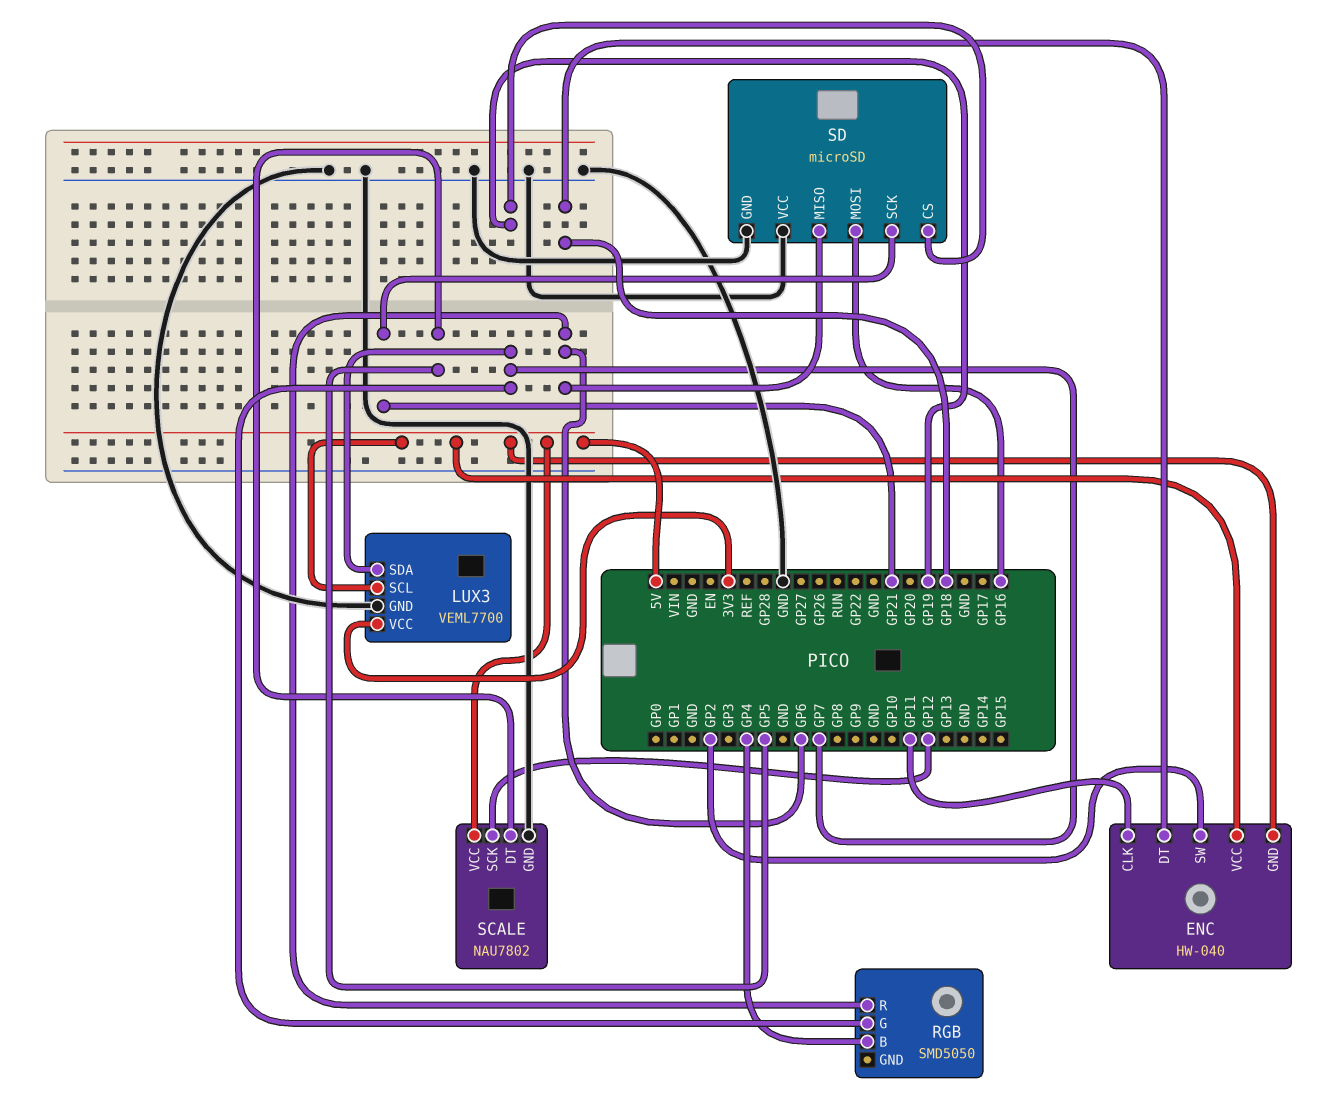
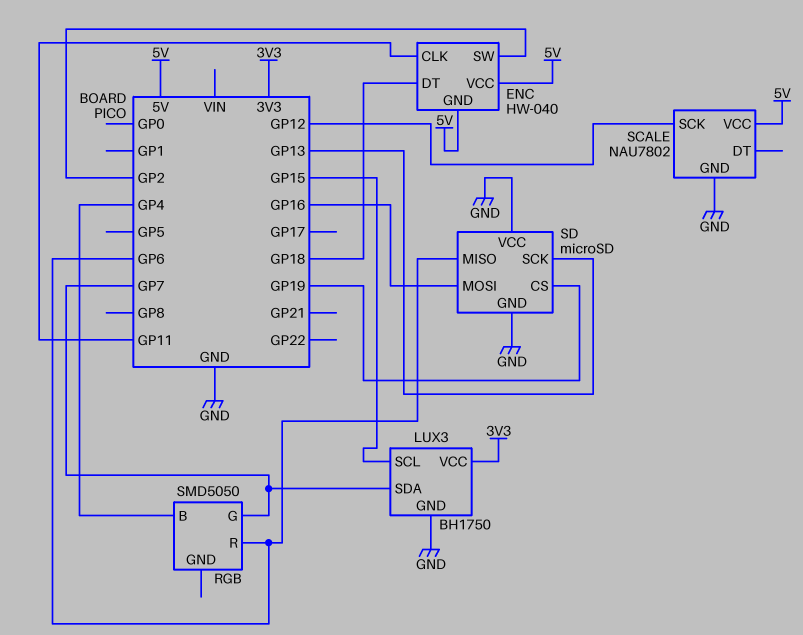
LUX3: VEML7700 -> BH1750
LUX3 pin SCL: 5V -> GP15
SCALE pin DT: GP5 -> none
SD pin SCK: GP21 -> GP13

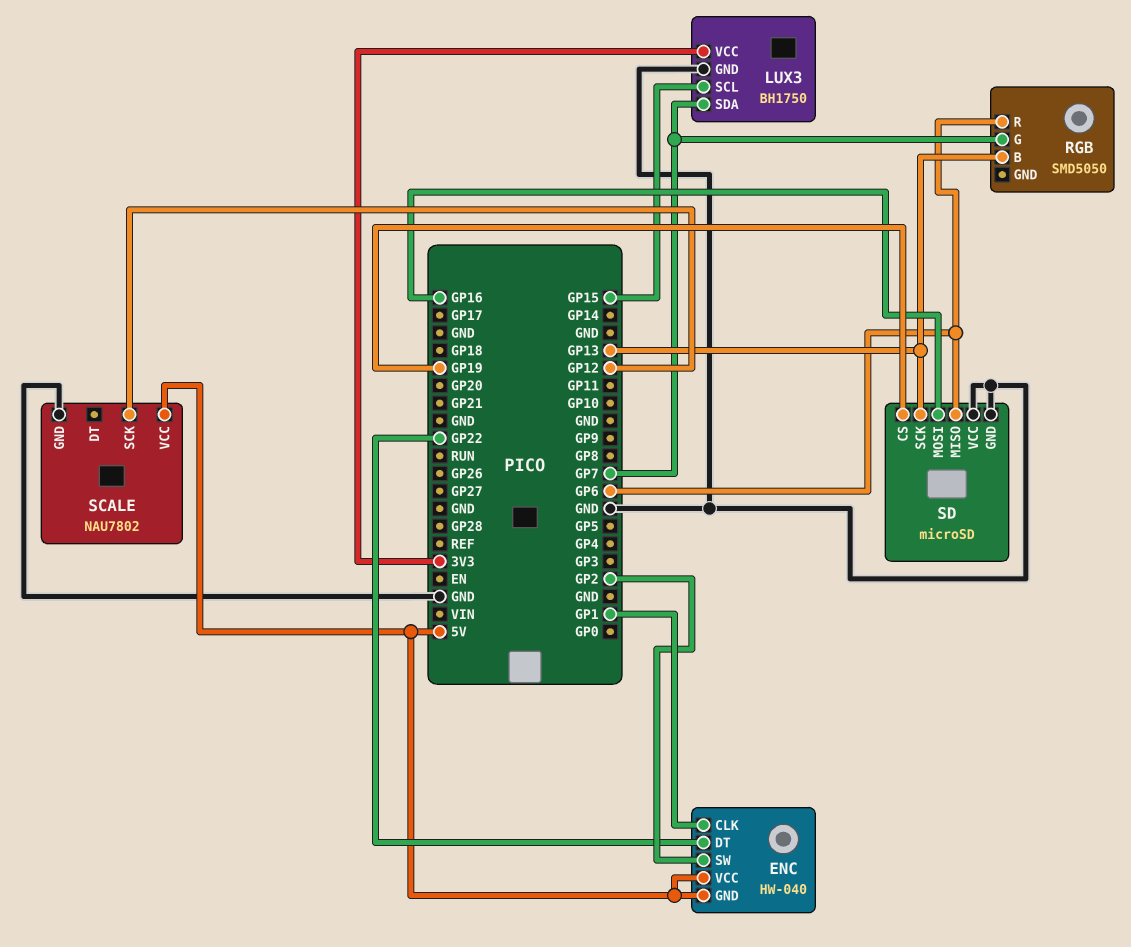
ENC pin CLK: GP11 -> GP1
ENC pin DT: GP18 -> GP22
RGB pin B: GP4 -> GP13

